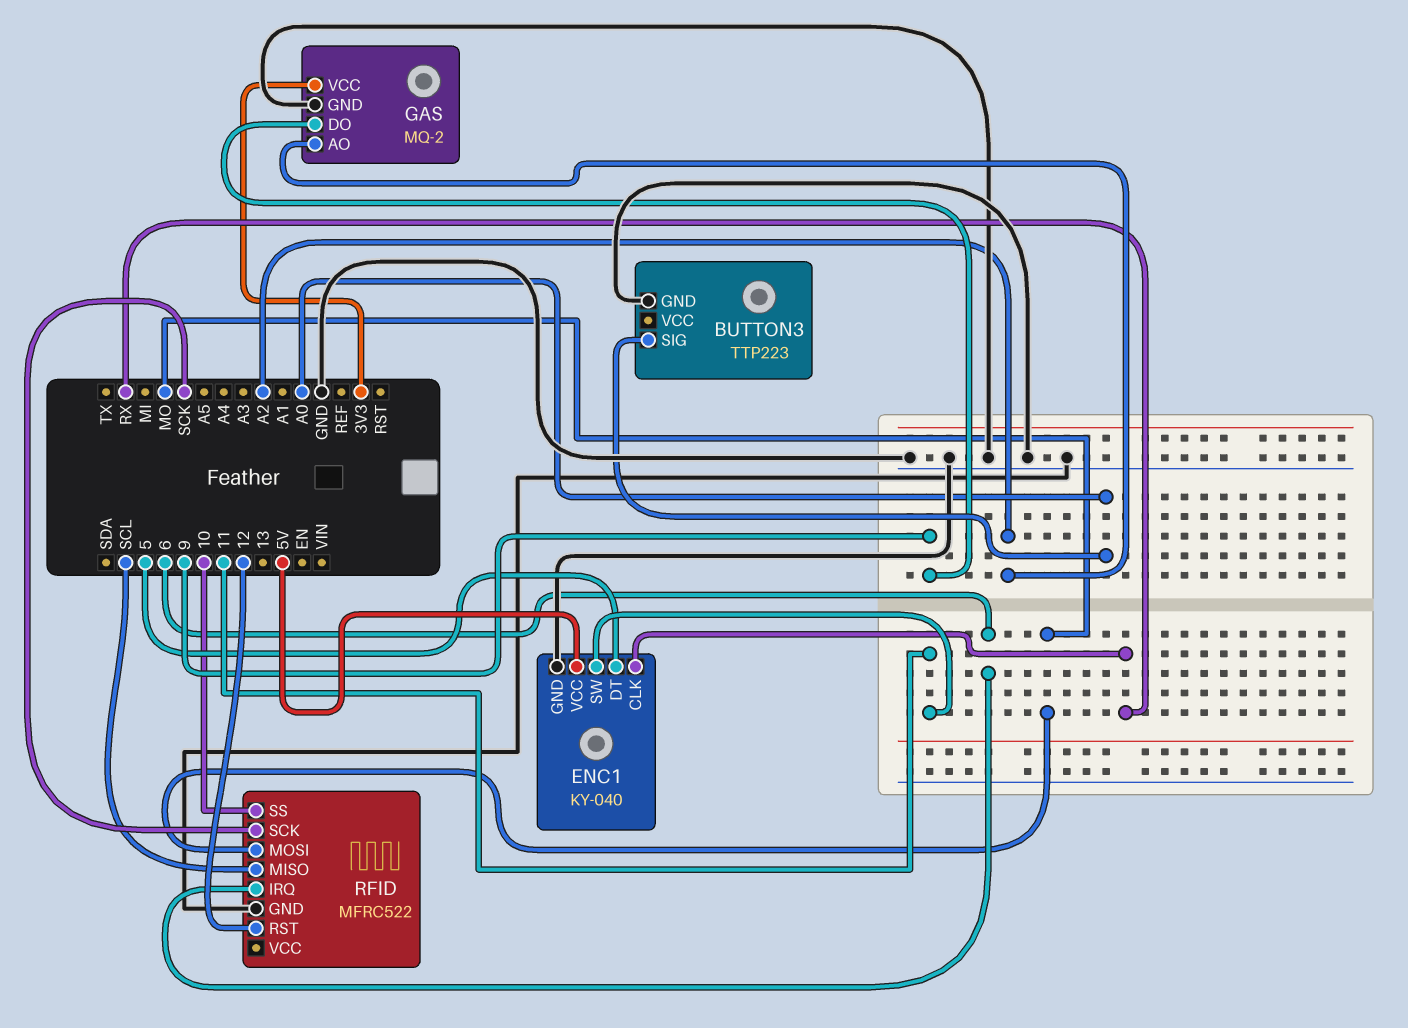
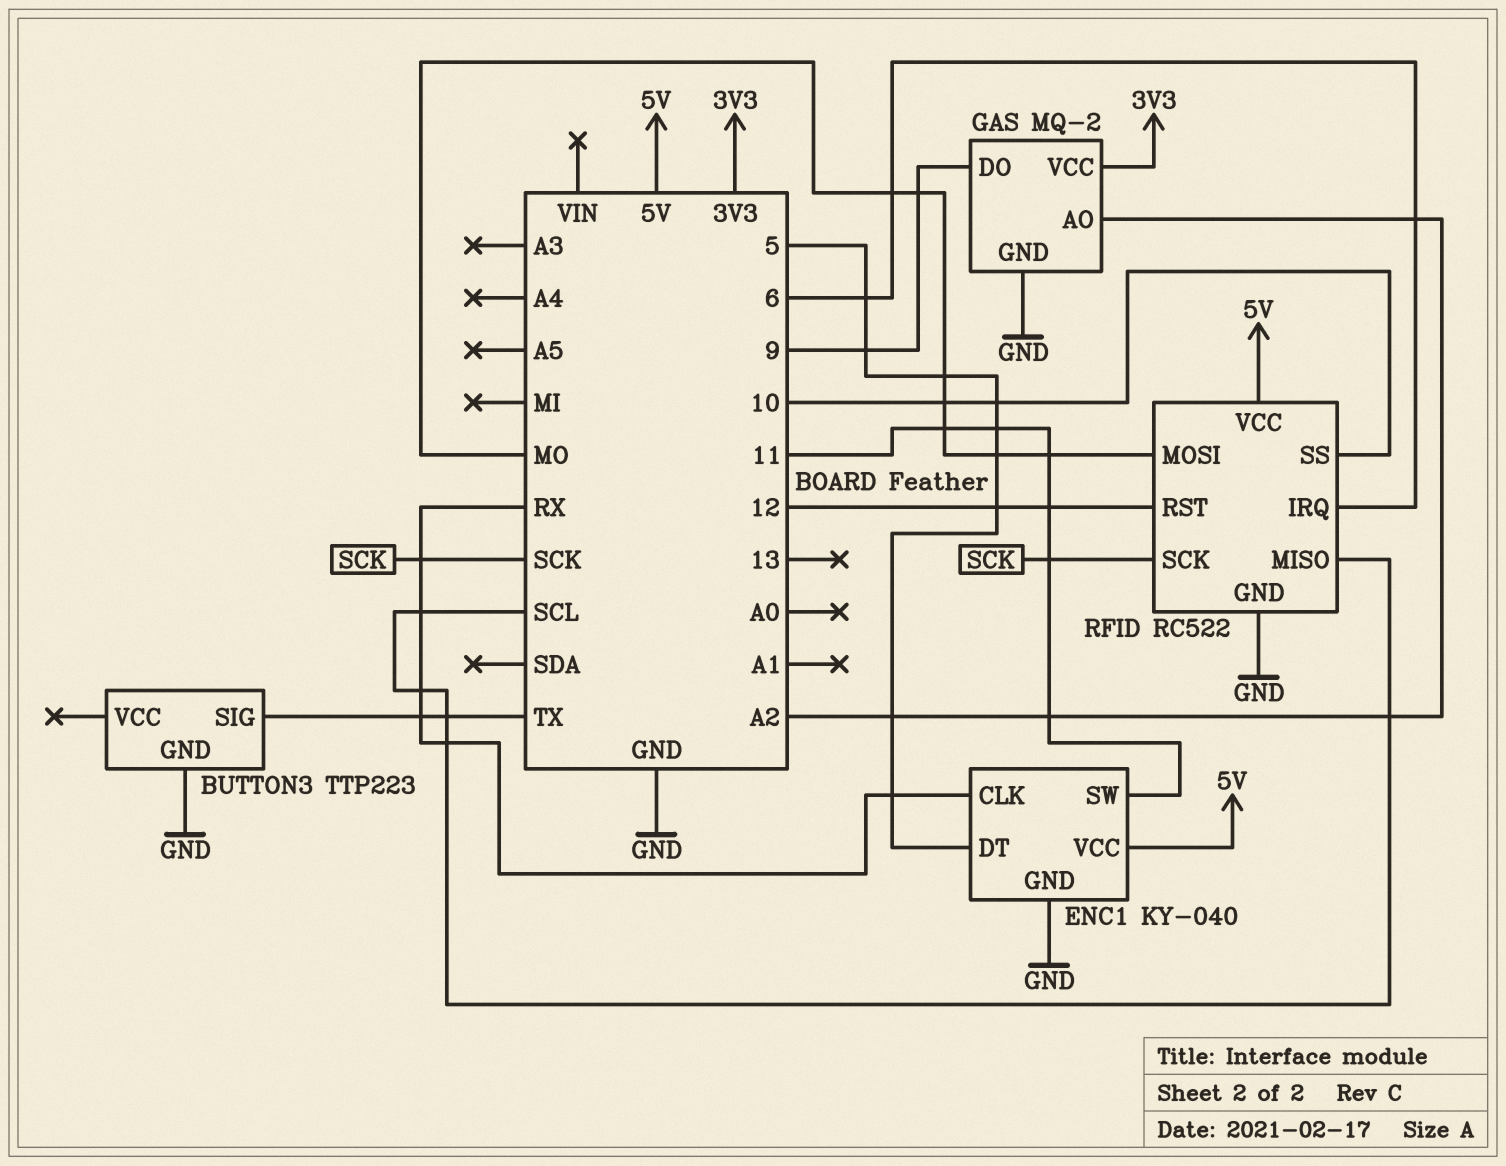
BUTTON3 pin SIG: A0 -> TX
RFID: MFRC522 -> RC522
RFID pin VCC: none -> 5V

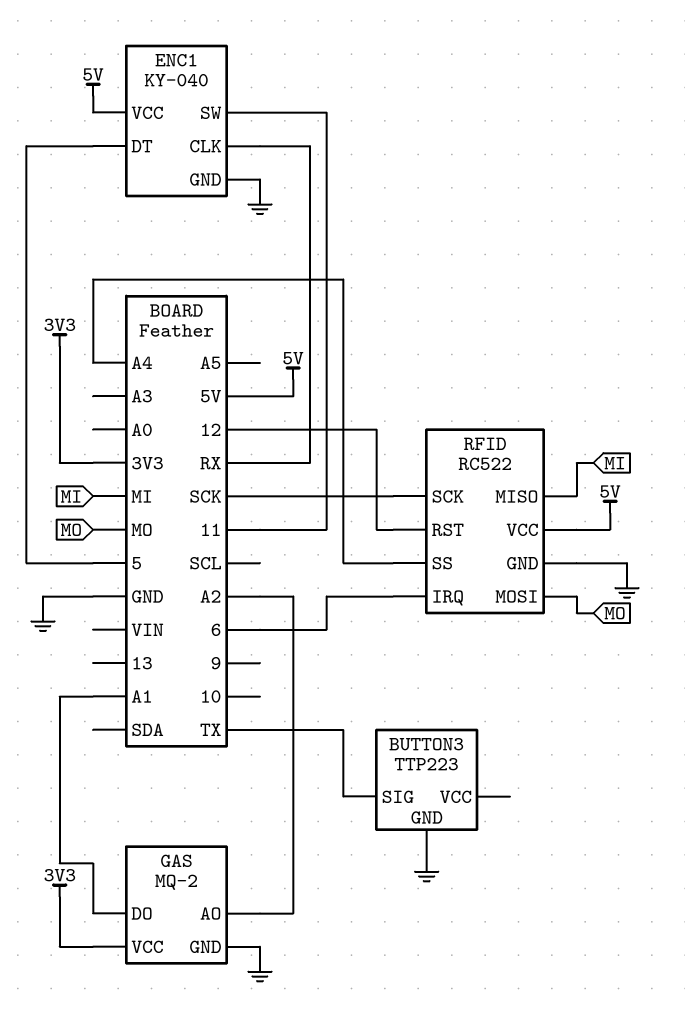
GAS pin DO: 9 -> A1
RFID pin MISO: SCL -> MI
RFID pin SS: 10 -> A4

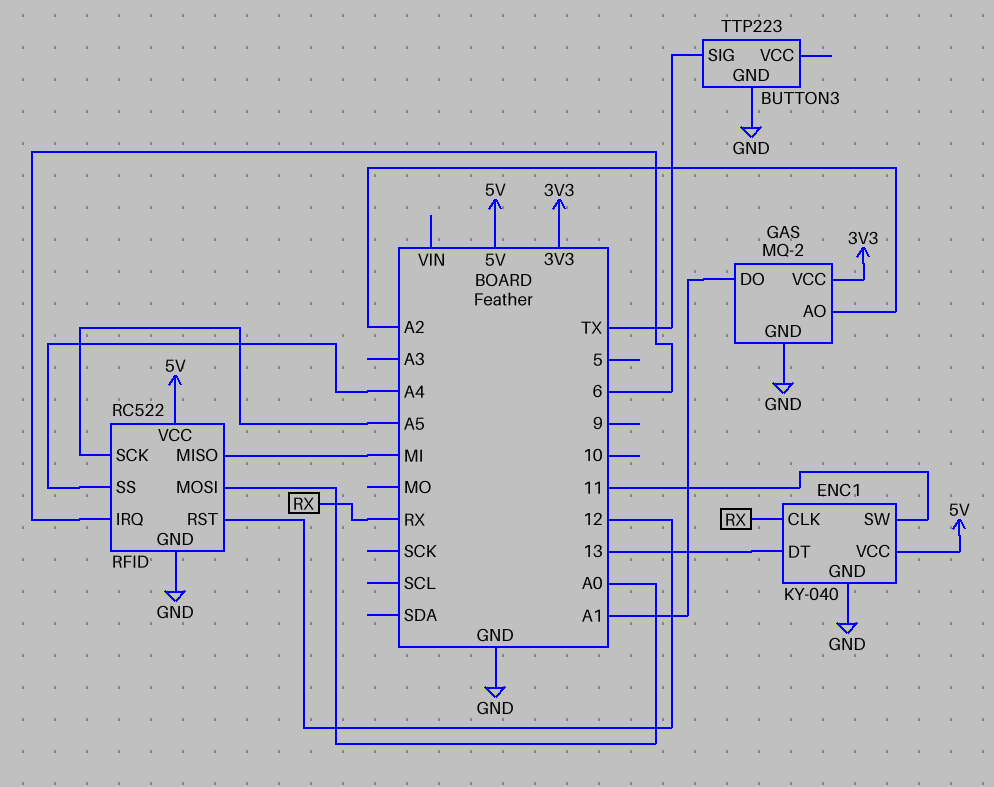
ENC1 pin DT: 5 -> 13
RFID pin MOSI: MO -> A0
RFID pin SCK: SCK -> A5

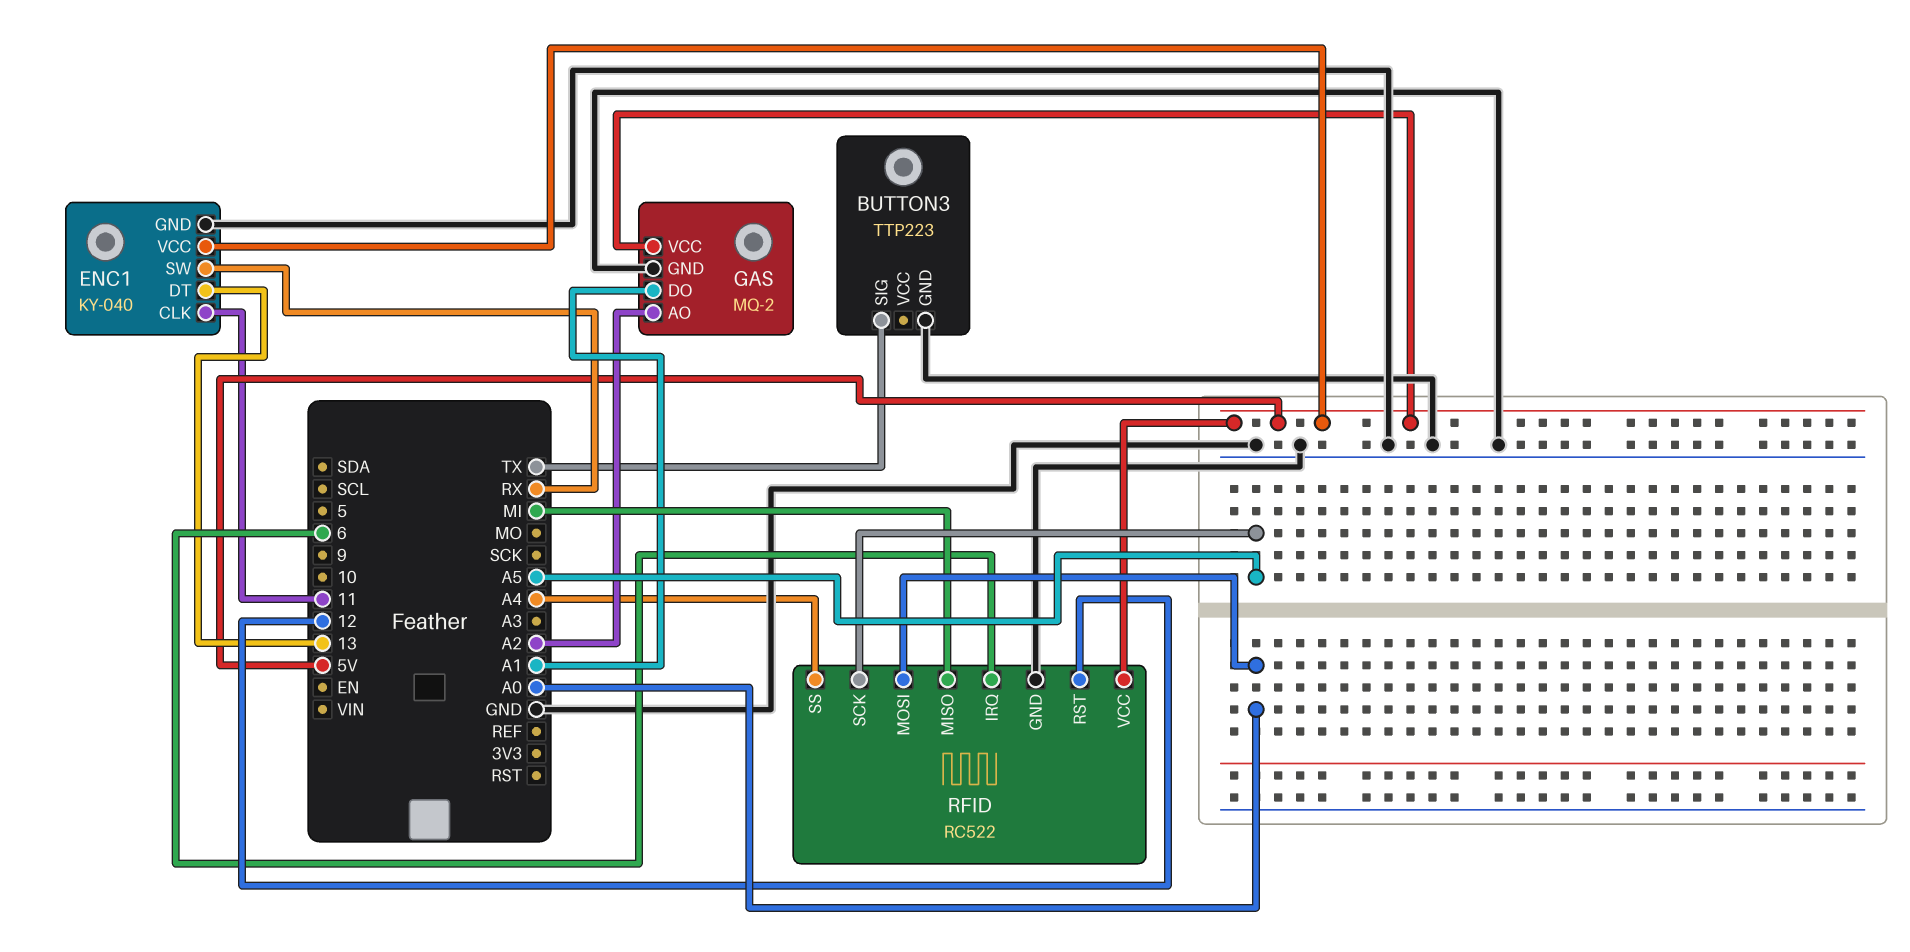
ENC1 pin CLK: RX -> 11
ENC1 pin SW: 11 -> RX
GAS pin VCC: 3V3 -> 5V

